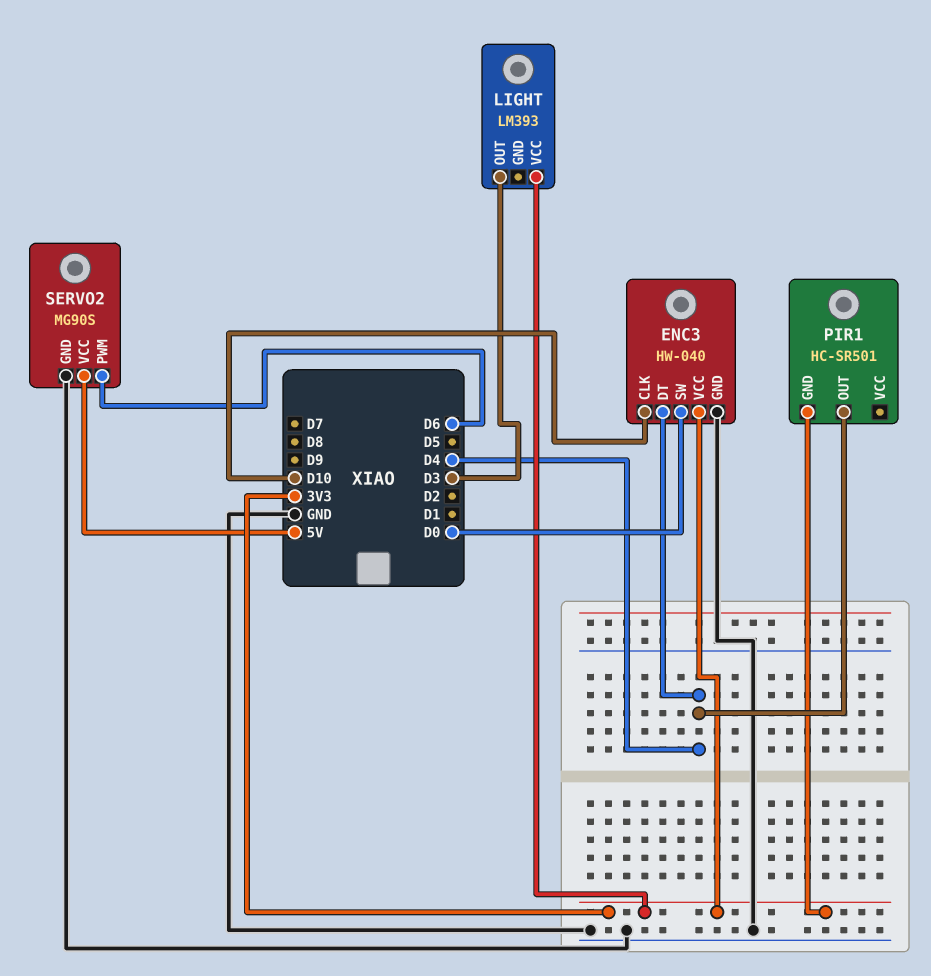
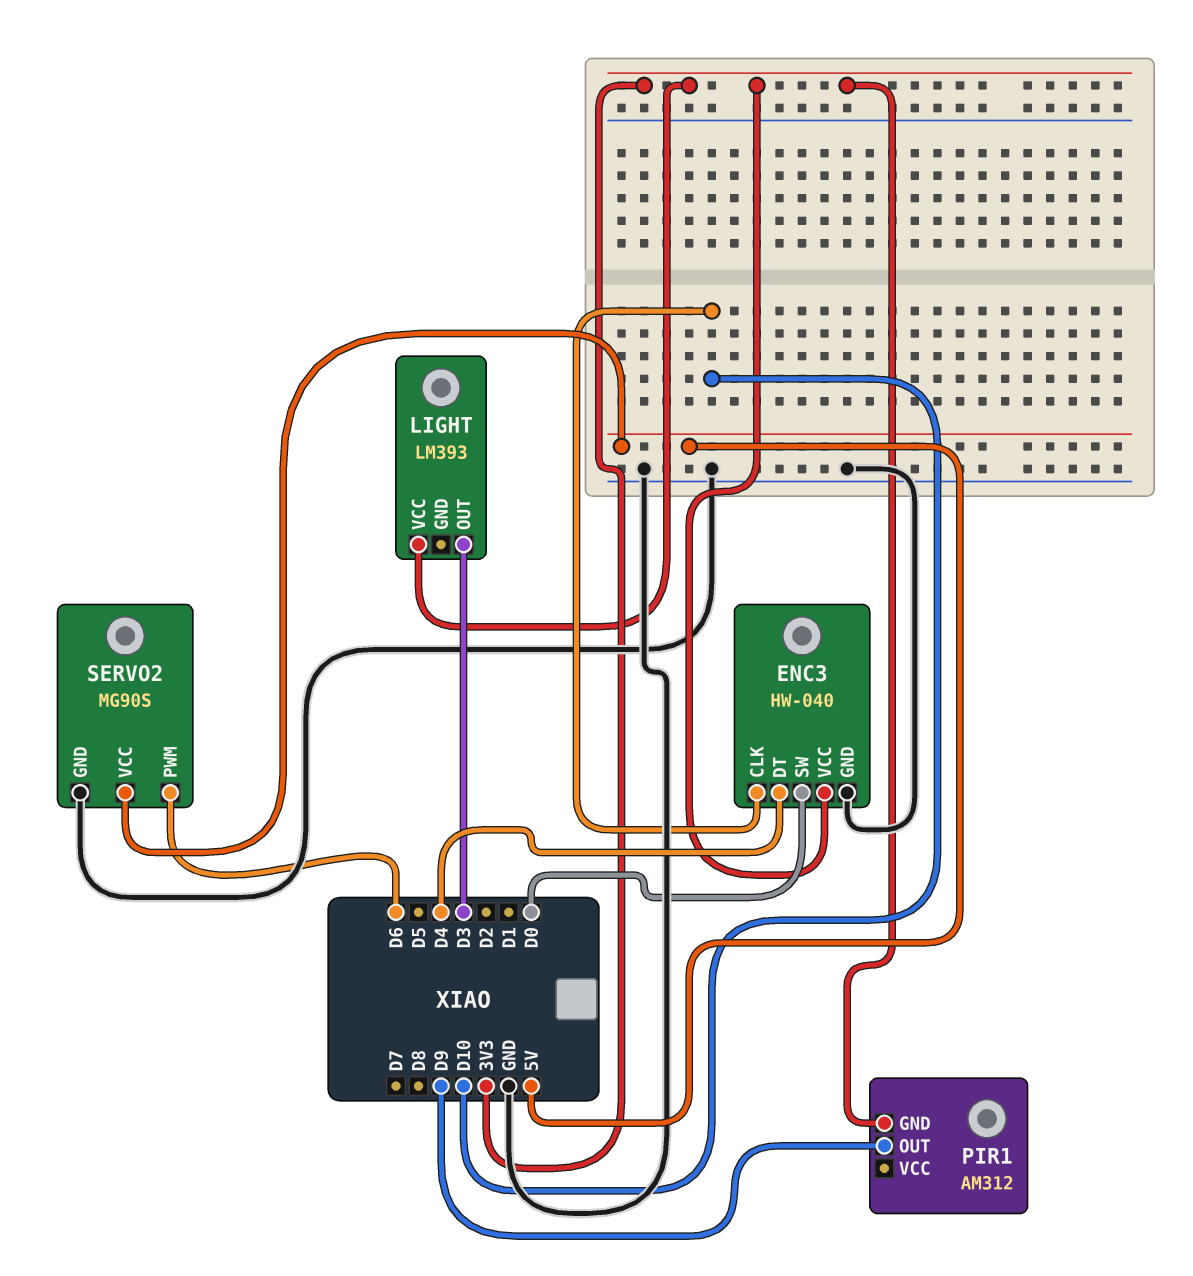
PIR1: HC-SR501 -> AM312
PIR1 pin OUT: D4 -> D9

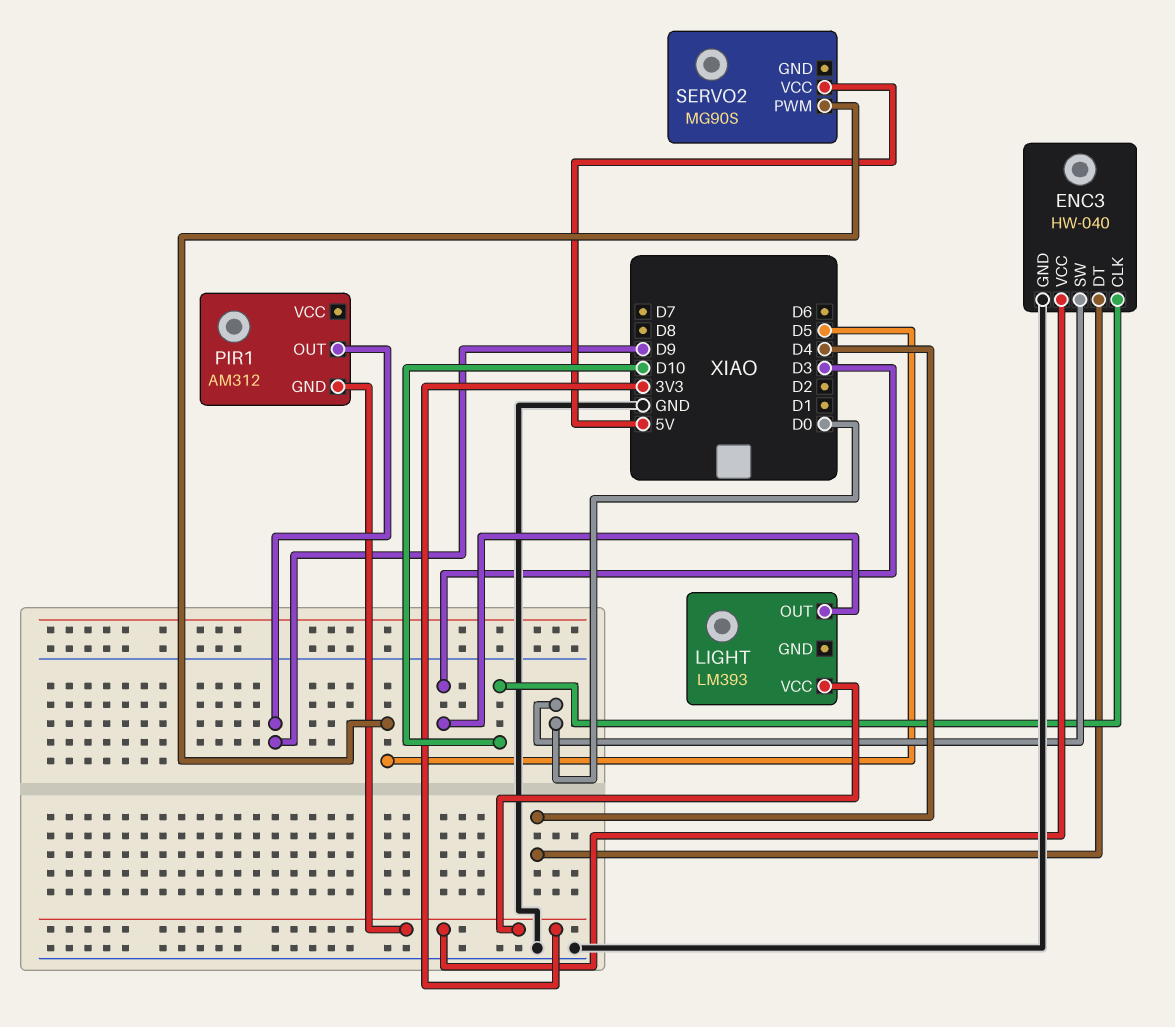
SERVO2 pin GND: GND -> none
SERVO2 pin PWM: D6 -> D5

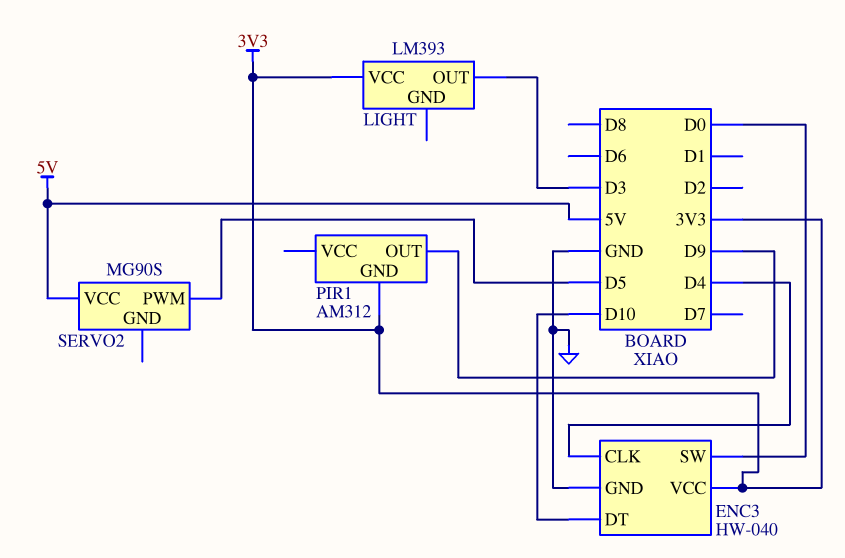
ENC3 pin CLK: D10 -> D4
ENC3 pin DT: D4 -> D10

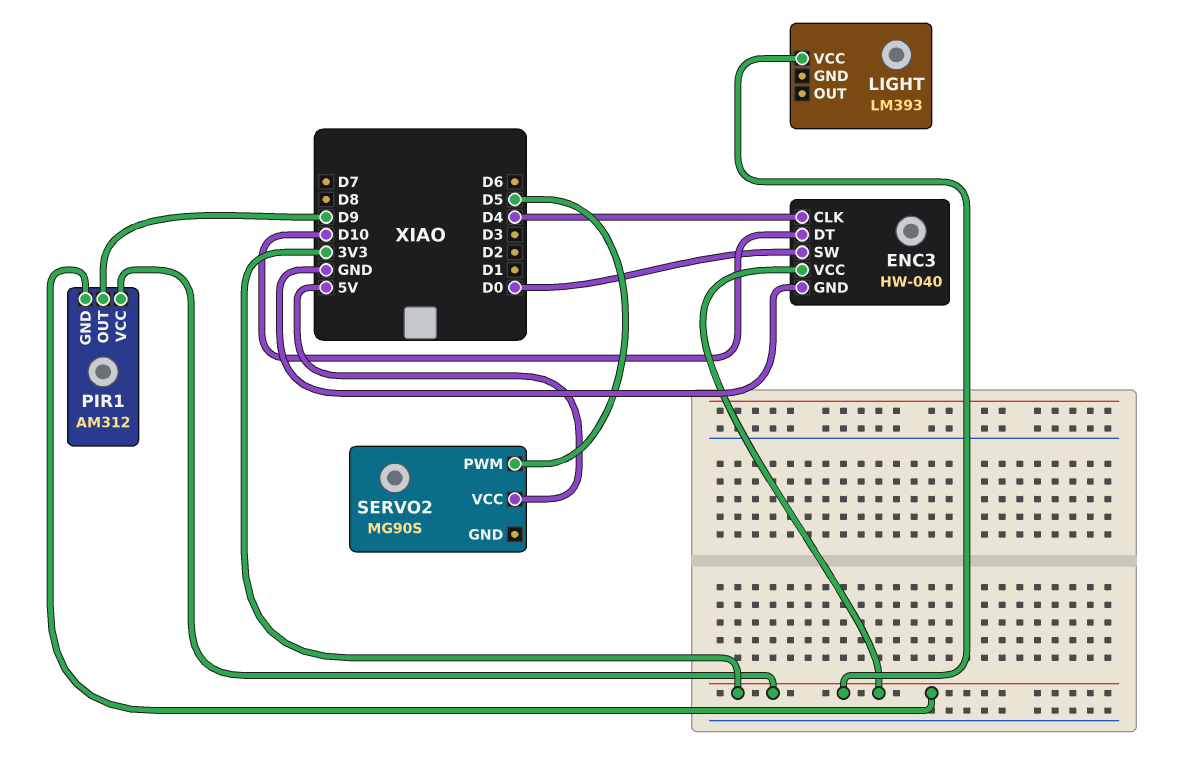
LIGHT pin OUT: D3 -> none
PIR1 pin VCC: none -> 3V3

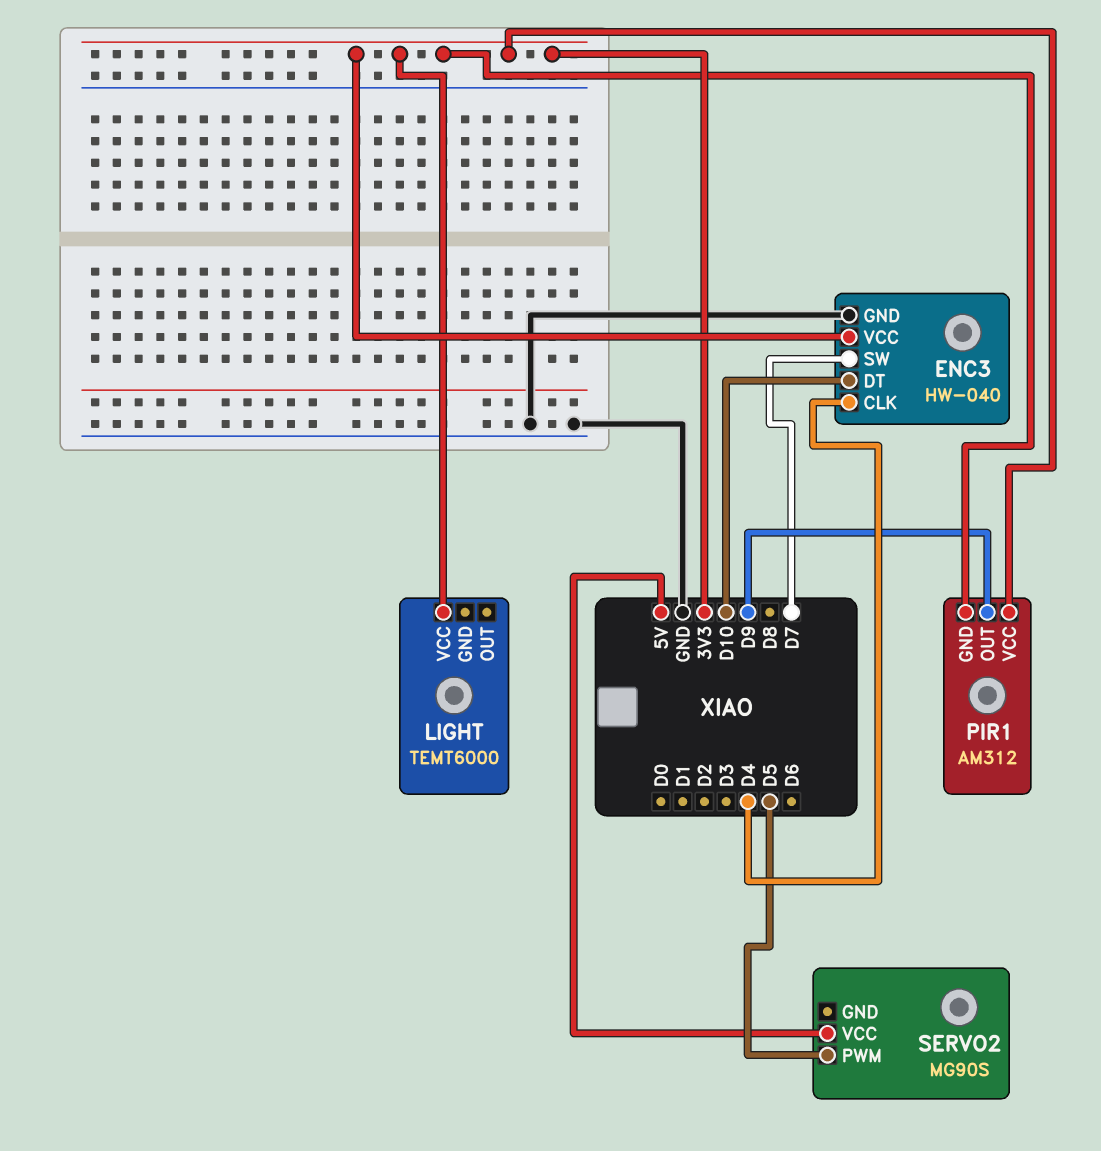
ENC3 pin SW: D0 -> D7
LIGHT: LM393 -> TEMT6000

